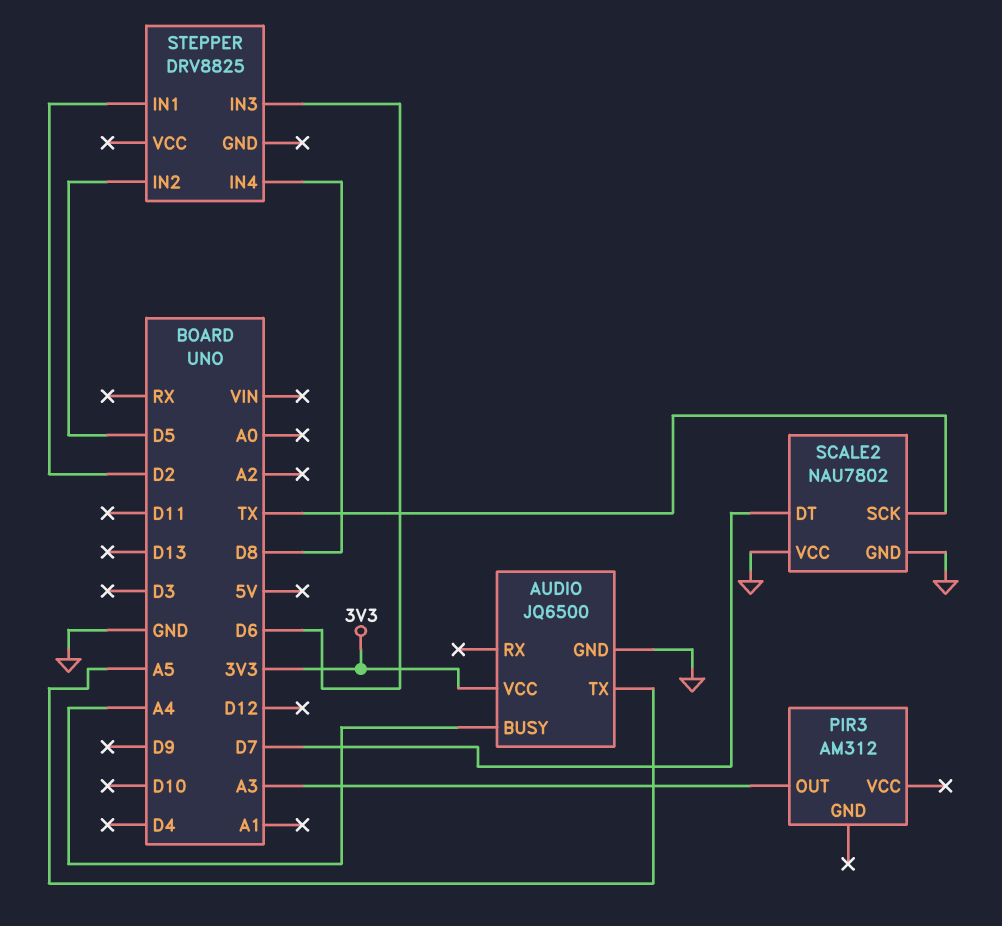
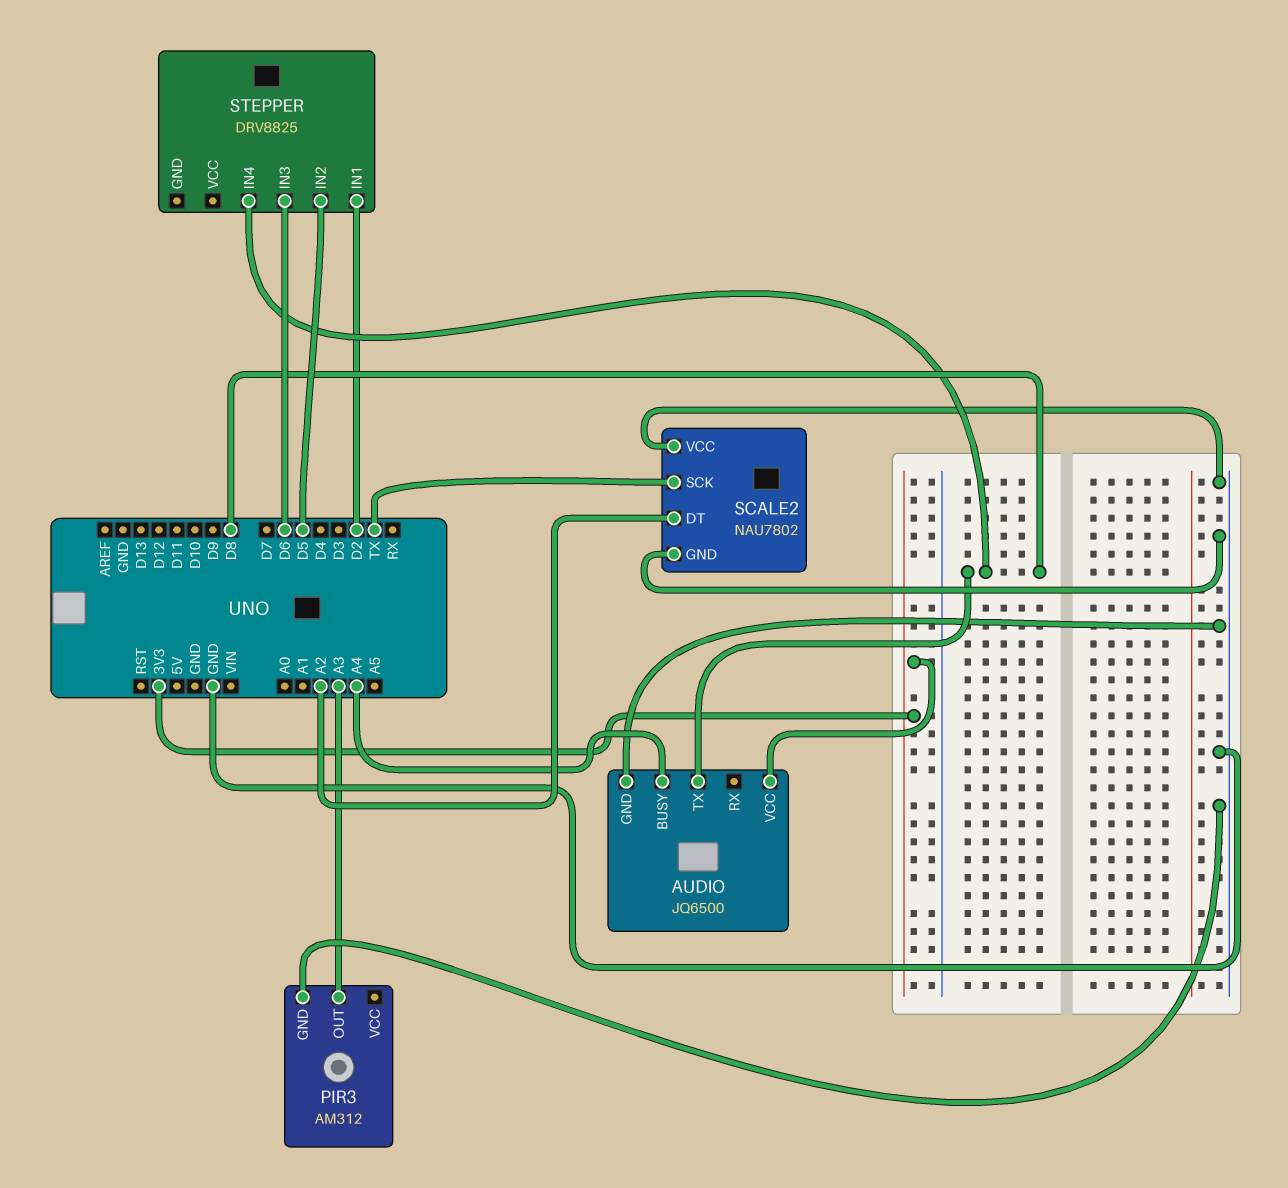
AUDIO pin TX: A5 -> D8
PIR3 pin GND: none -> GND
SCALE2 pin DT: D7 -> A2

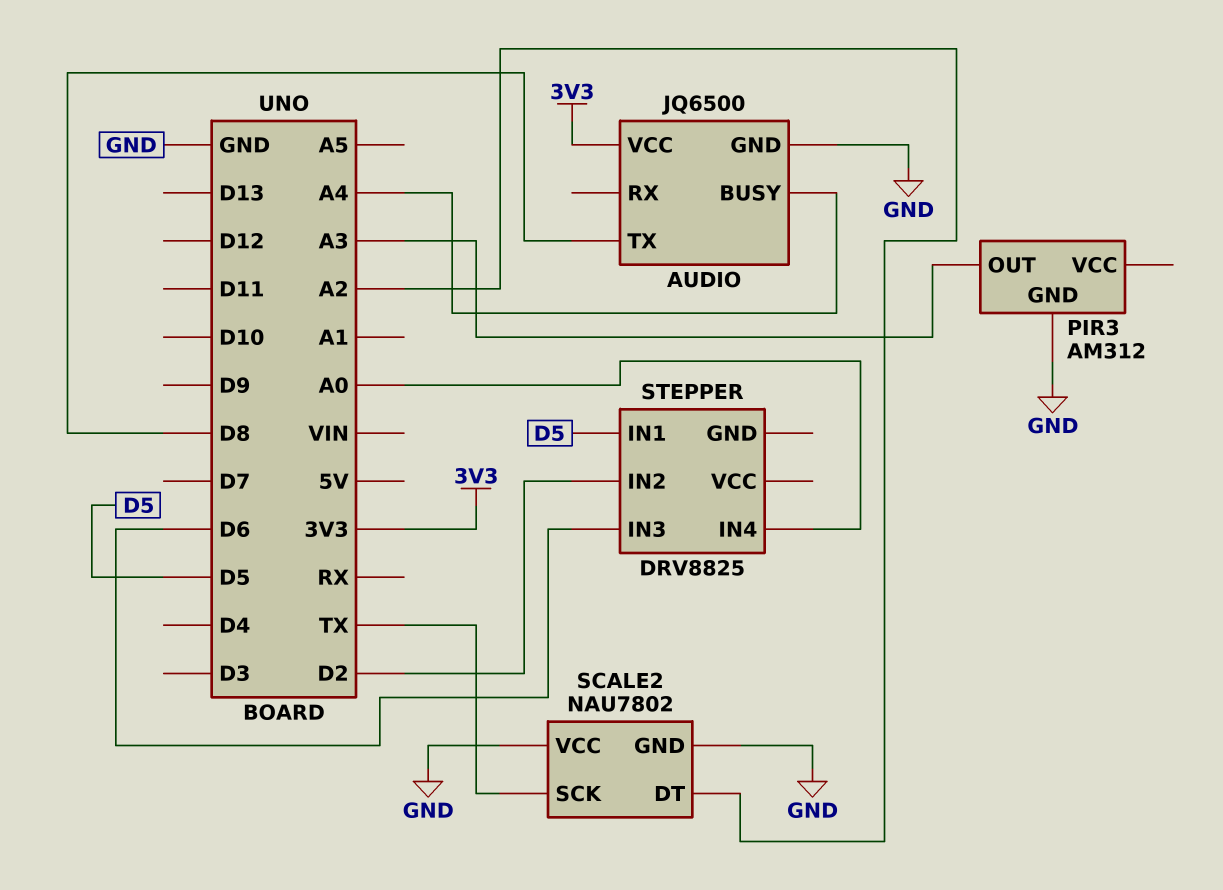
STEPPER pin IN1: D2 -> D5
STEPPER pin IN2: D5 -> D2
STEPPER pin IN4: D8 -> A0

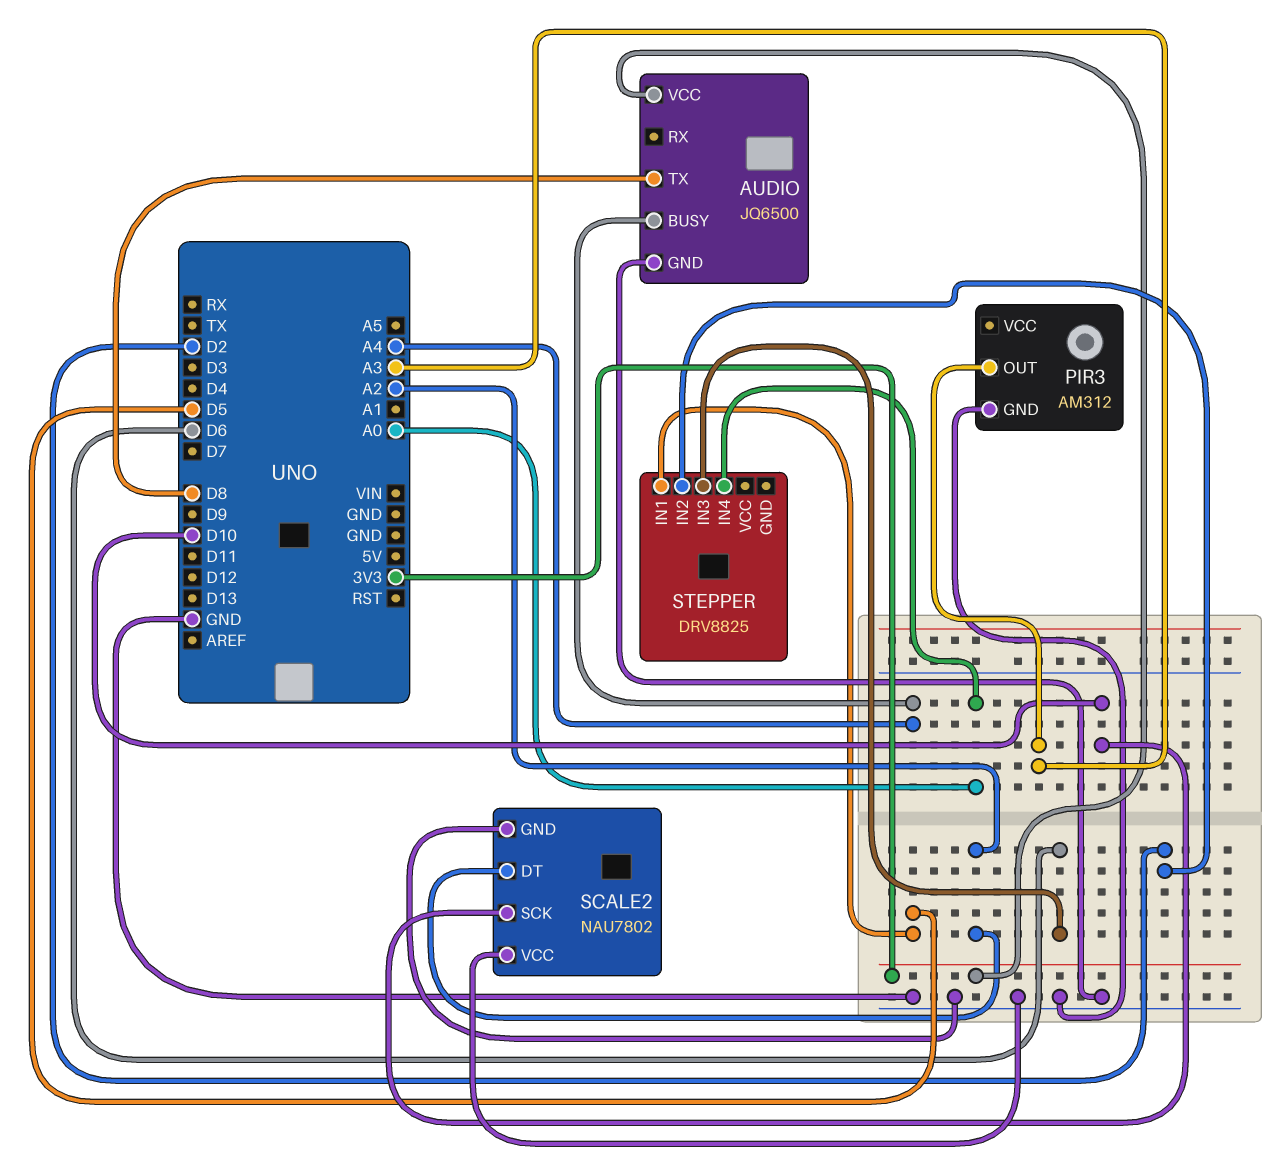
SCALE2 pin SCK: TX -> D10

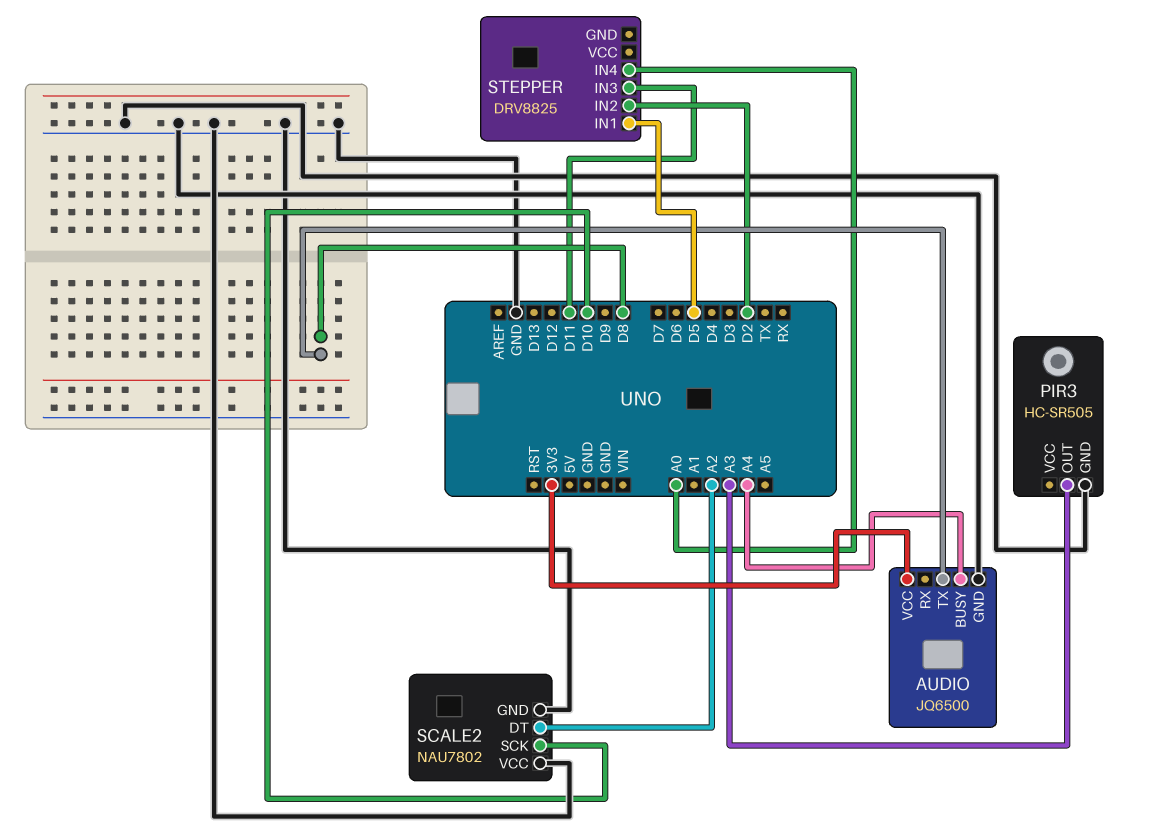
PIR3: AM312 -> HC-SR505
STEPPER pin IN3: D6 -> D11

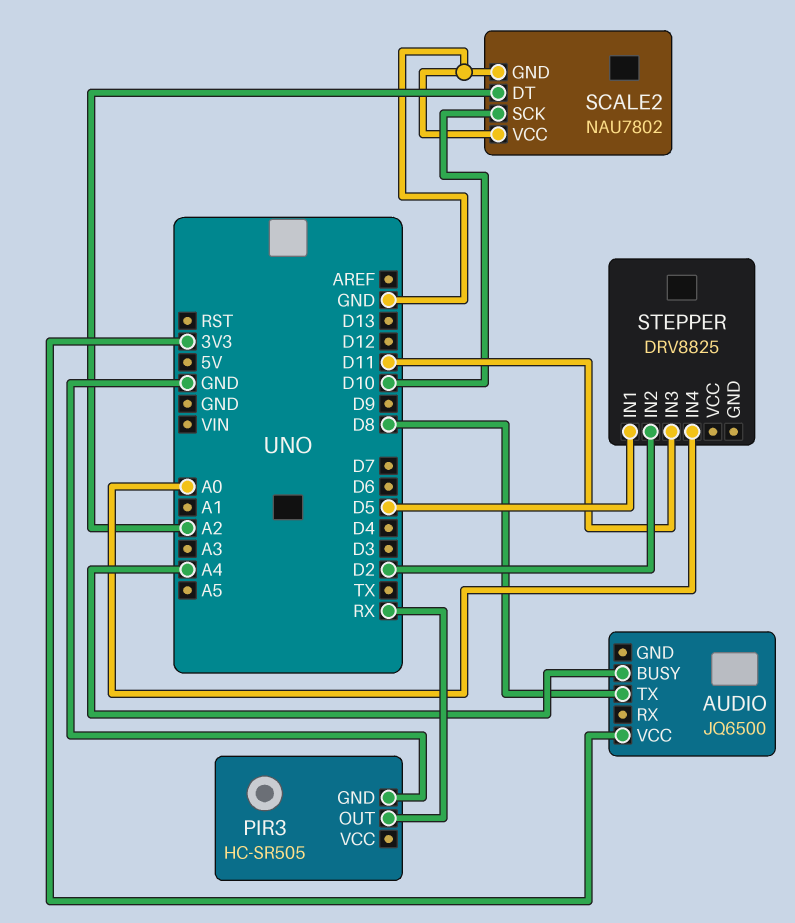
AUDIO pin GND: GND -> none
PIR3 pin OUT: A3 -> RX

